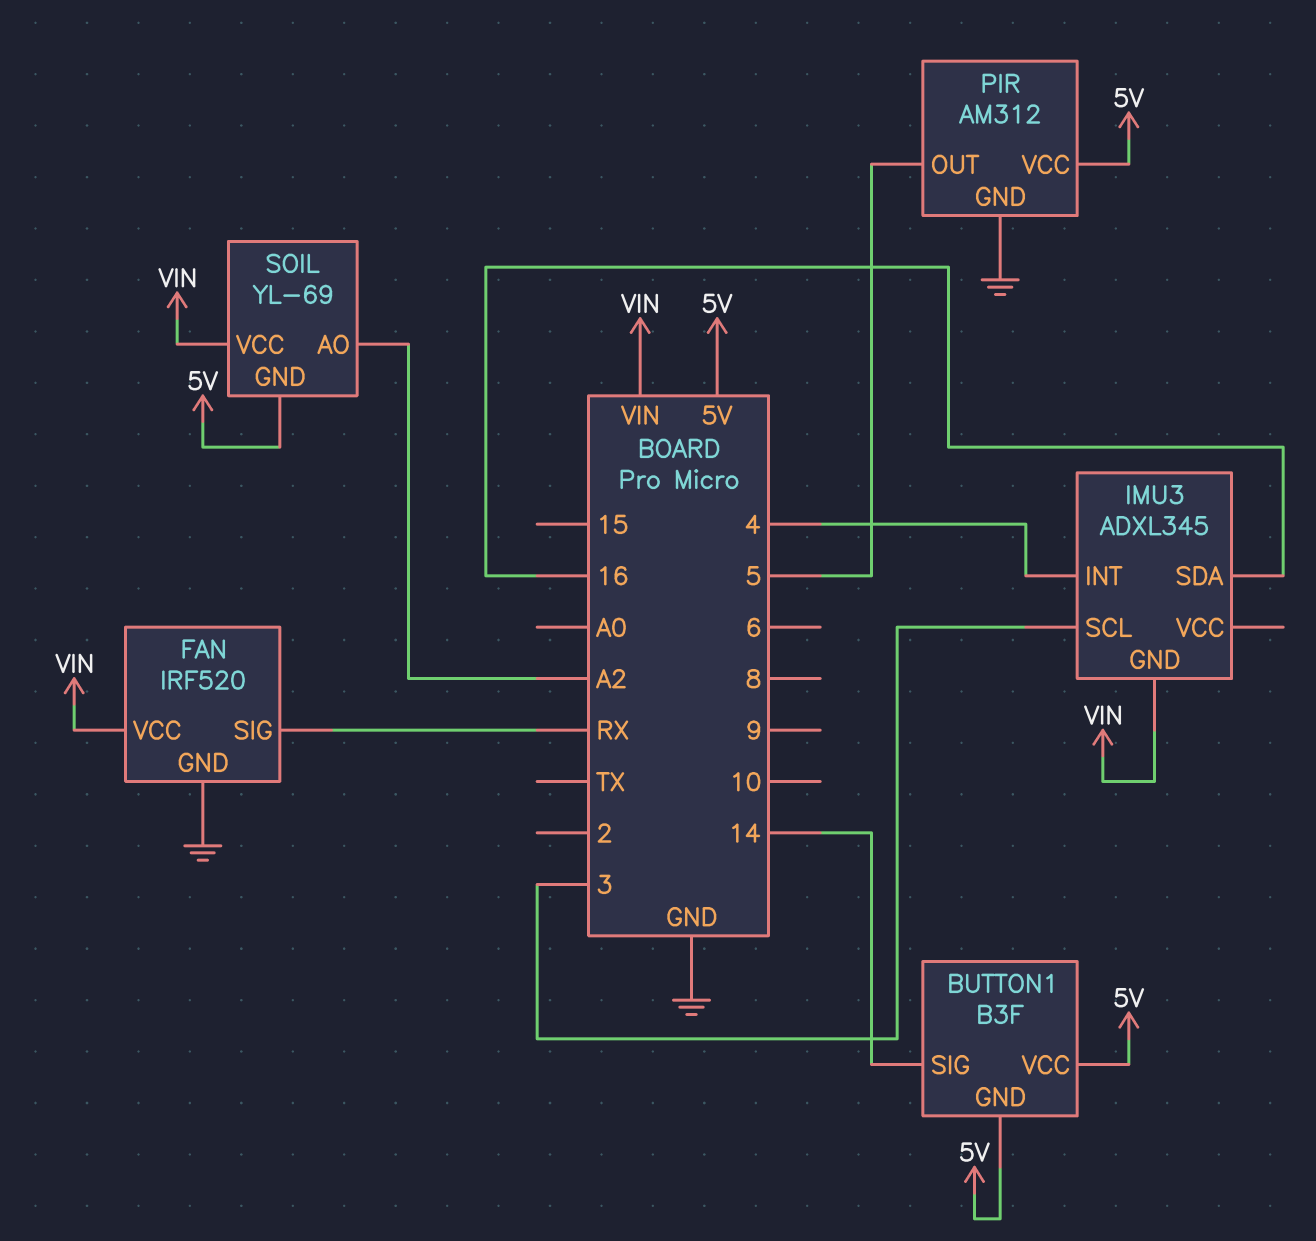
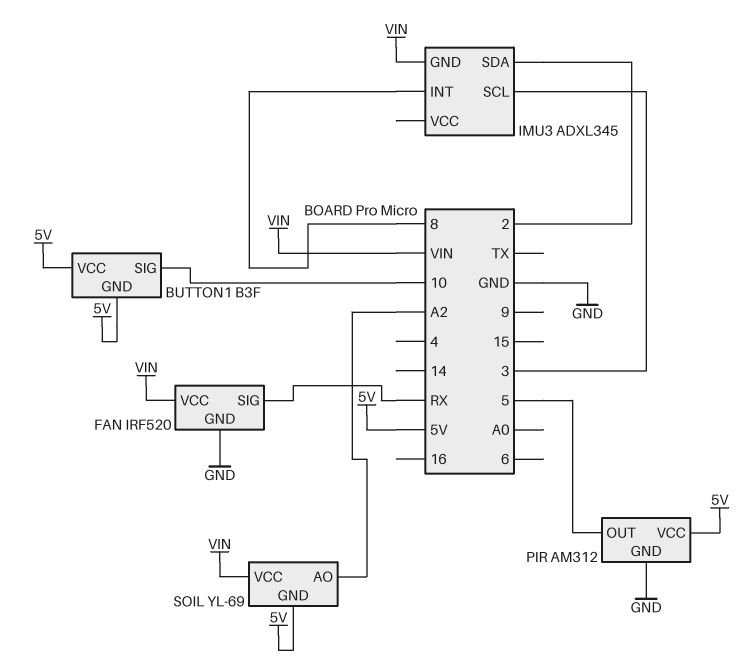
BUTTON1 pin SIG: 14 -> 10
IMU3 pin INT: 4 -> 8
IMU3 pin SDA: 16 -> 2

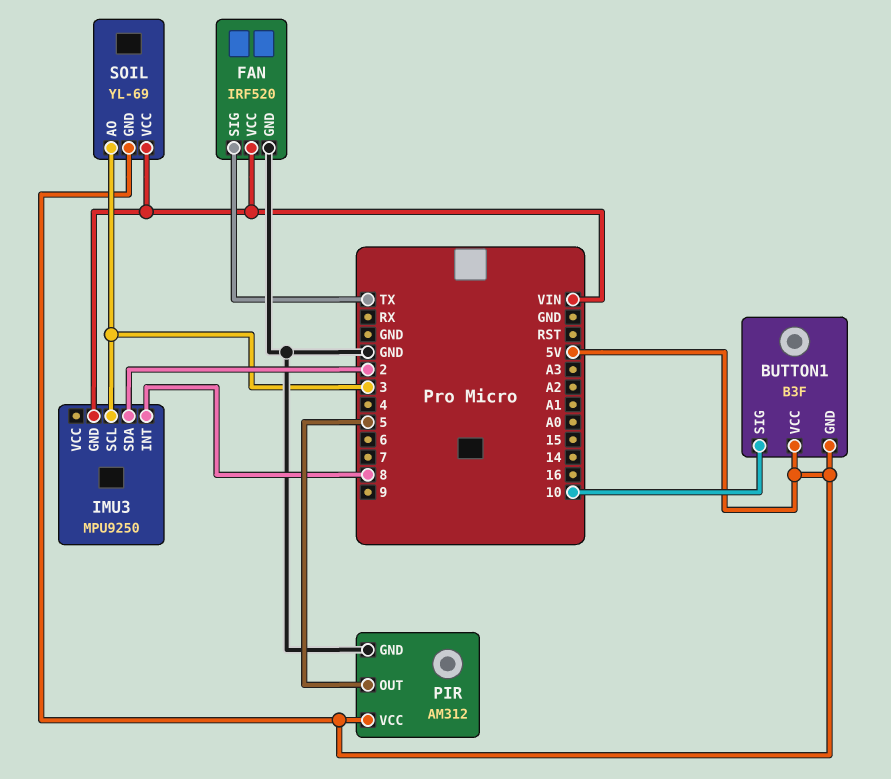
FAN pin SIG: RX -> TX
IMU3: ADXL345 -> MPU9250
SOIL pin AO: A2 -> 3

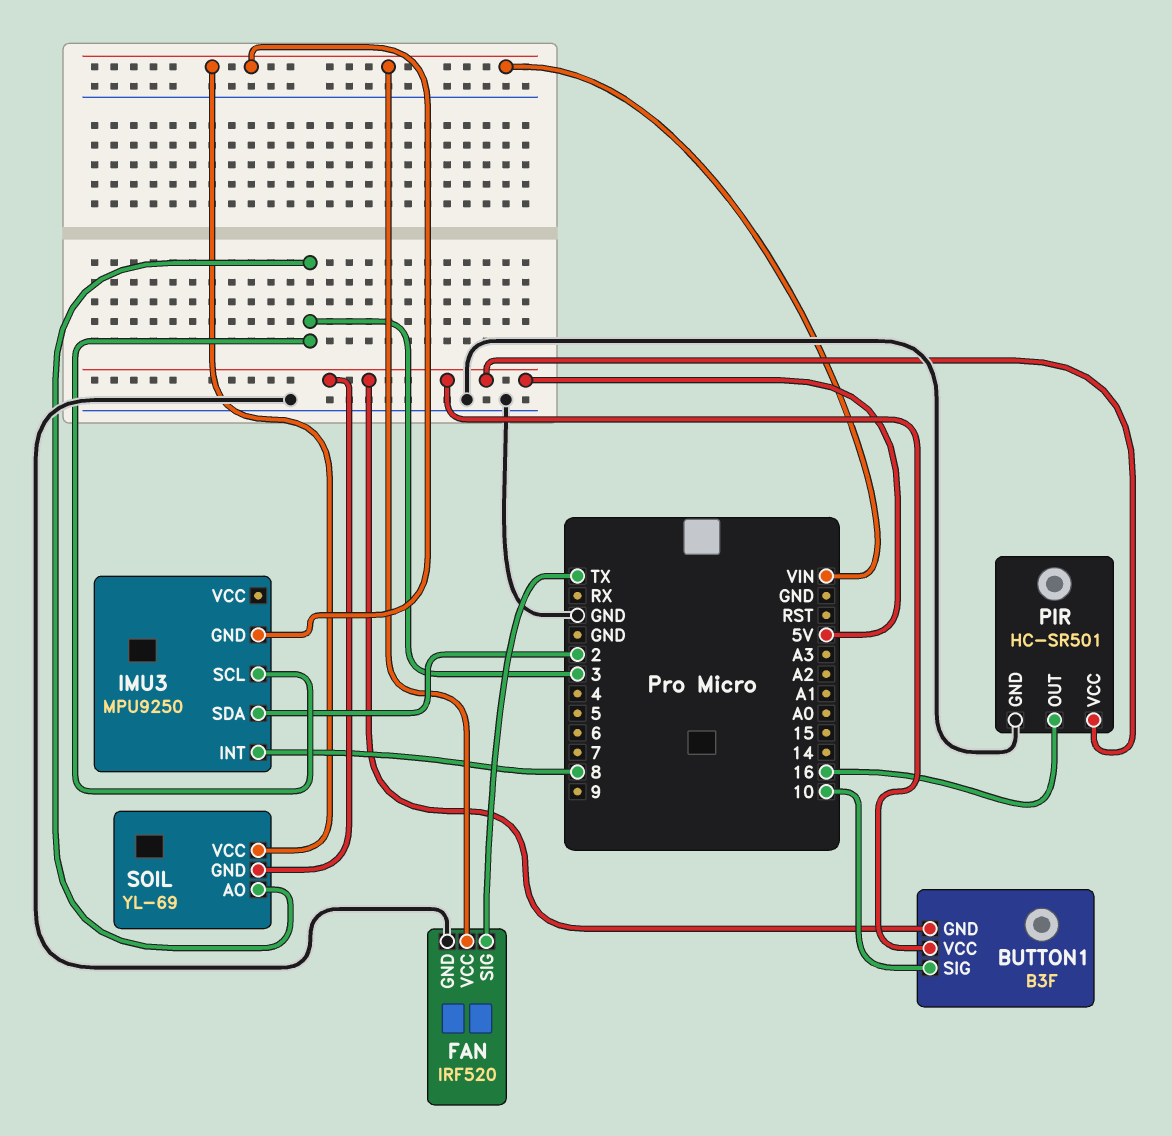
PIR: AM312 -> HC-SR501
PIR pin OUT: 5 -> 16

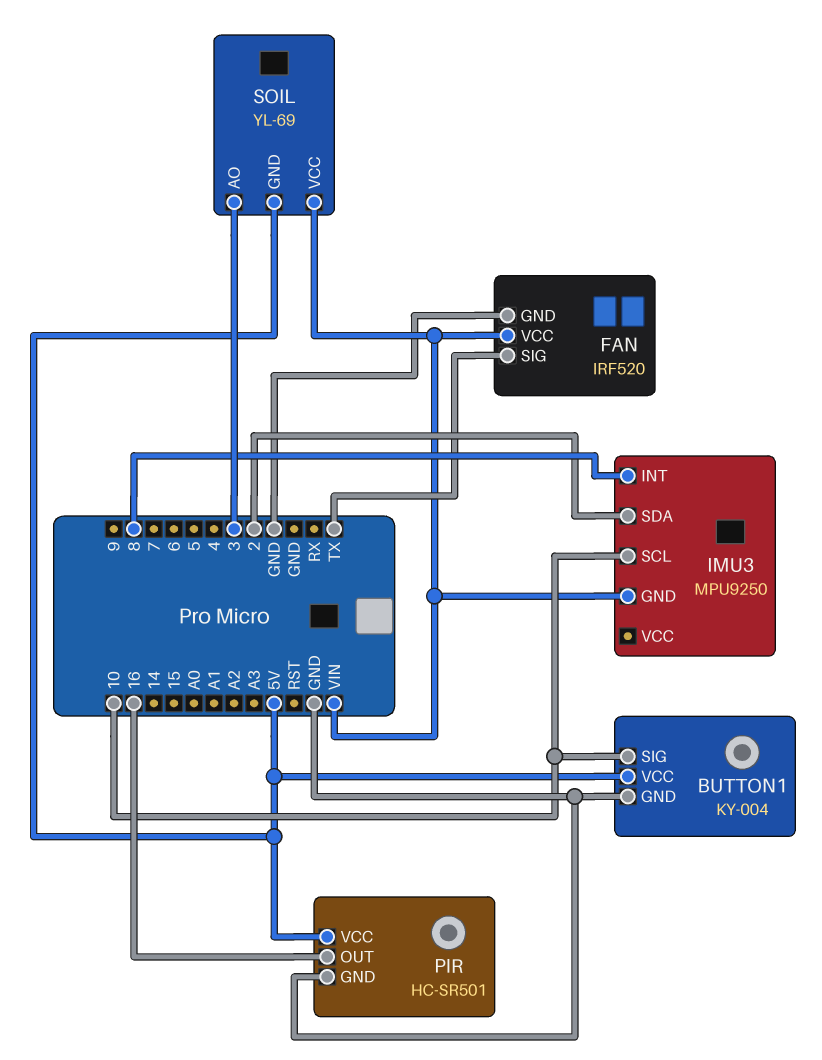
BUTTON1: B3F -> KY-004
BUTTON1 pin GND: 5V -> GND
IMU3 pin SCL: 3 -> 10

